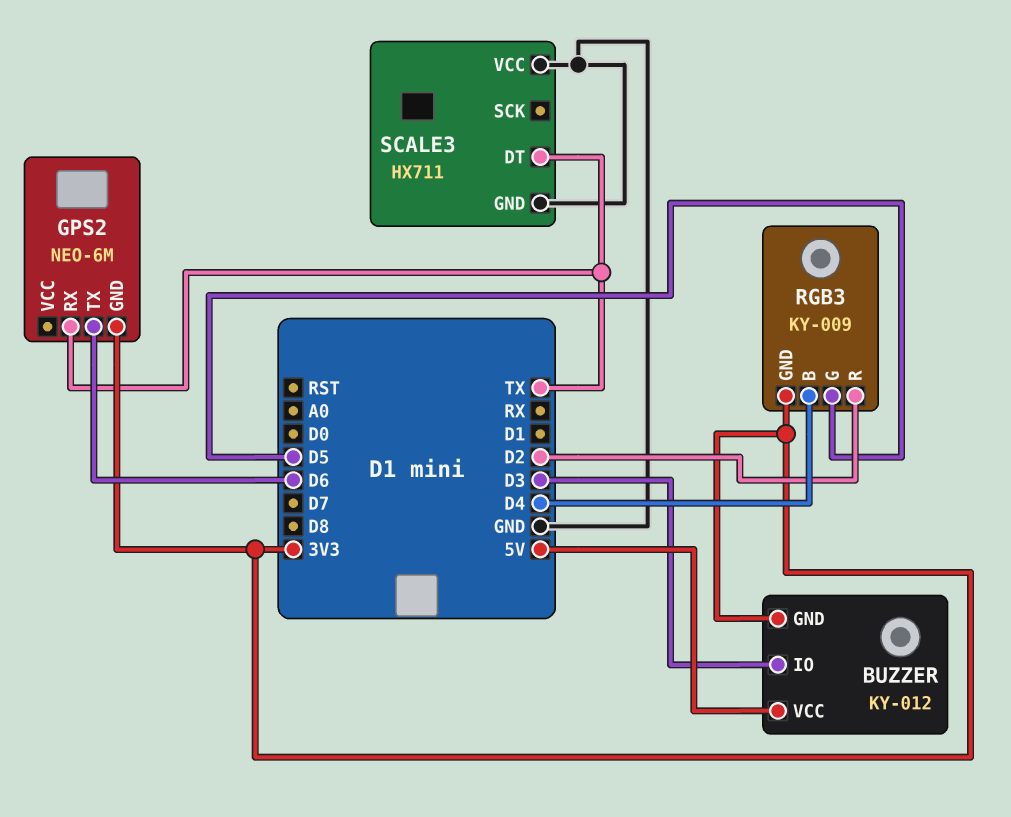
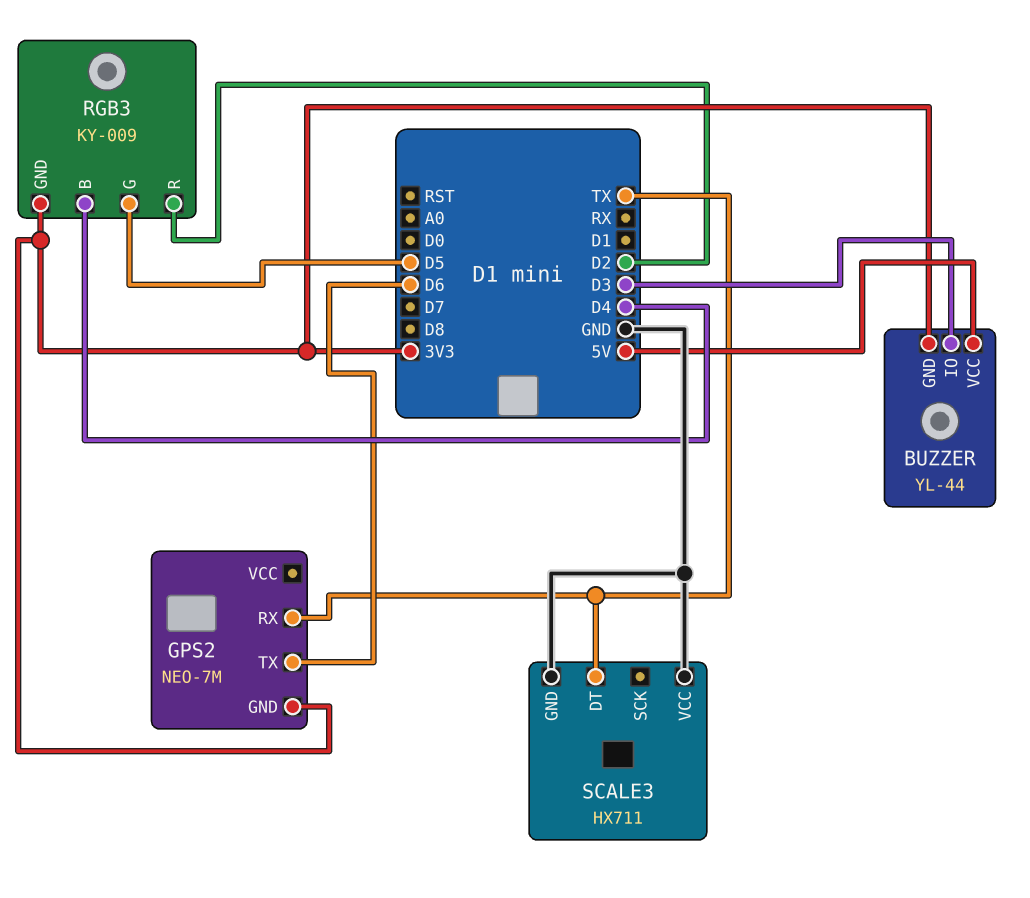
BUZZER: KY-012 -> YL-44
GPS2: NEO-6M -> NEO-7M

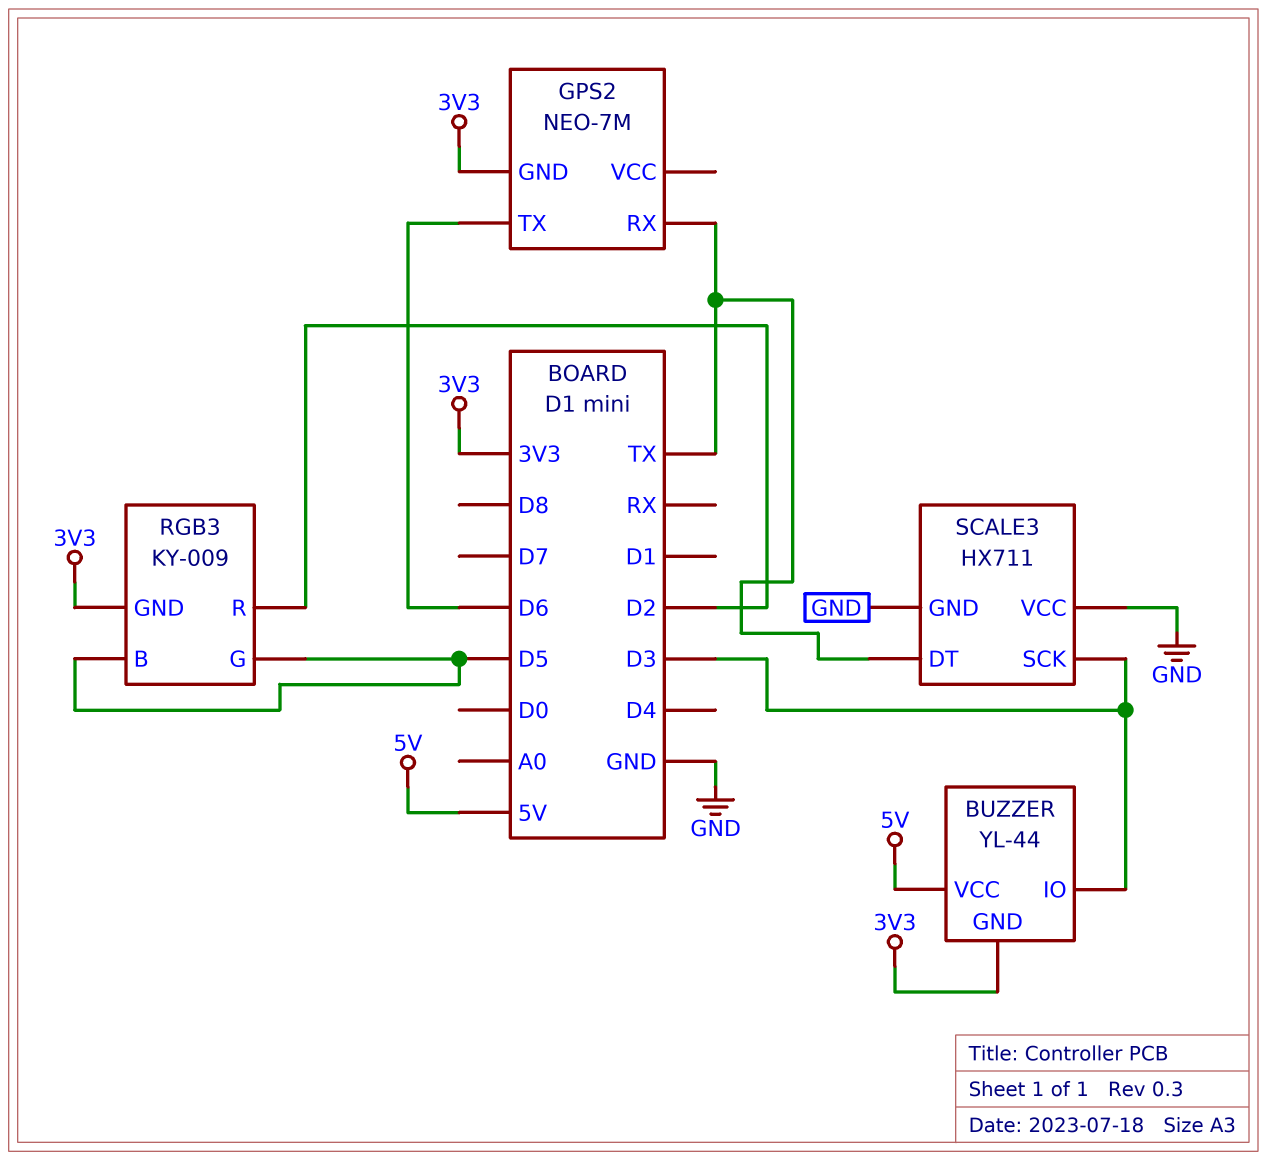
RGB3 pin B: D4 -> D5
SCALE3 pin SCK: none -> D3

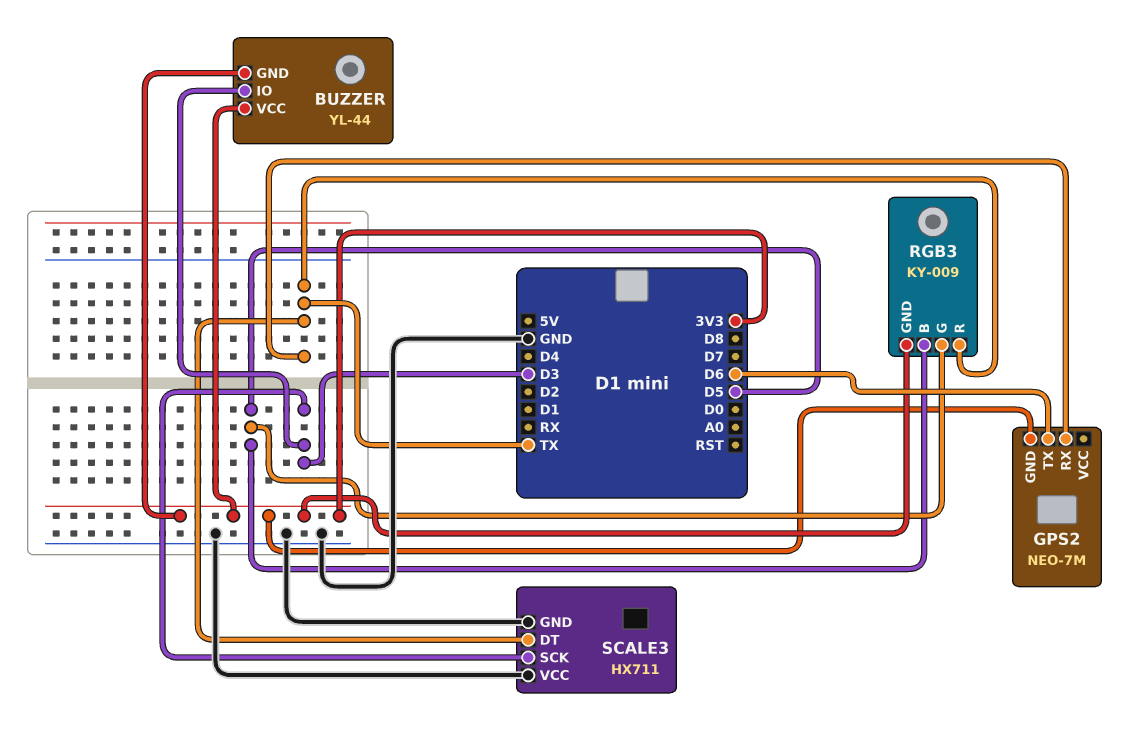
BUZZER pin VCC: 5V -> 3V3
RGB3 pin R: D2 -> TX

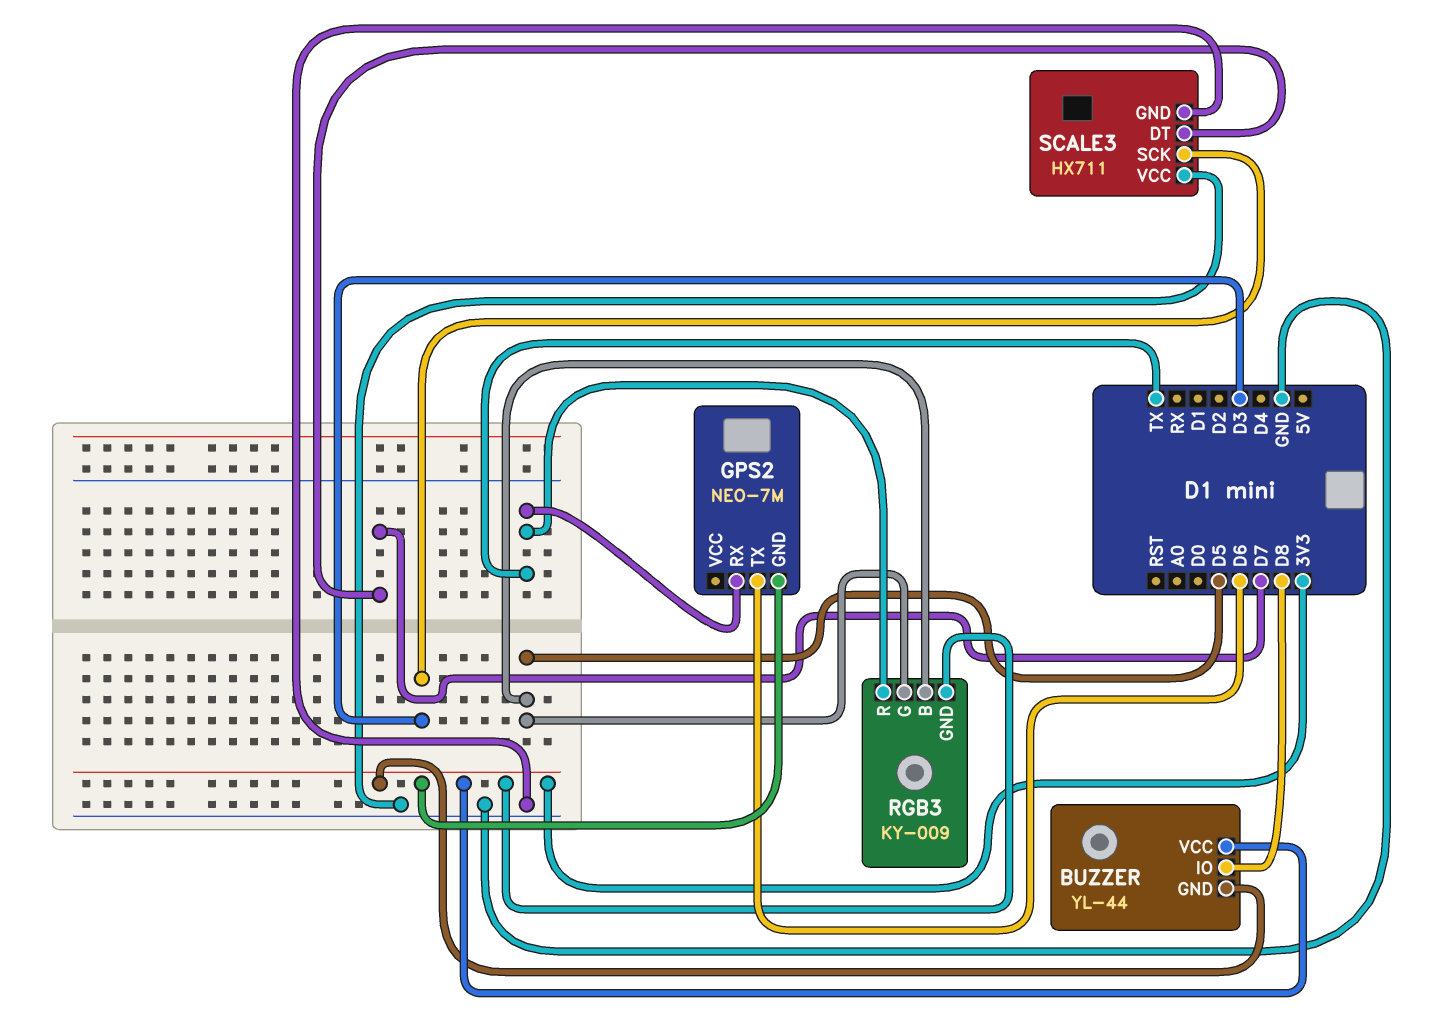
BUZZER pin IO: D3 -> D8
SCALE3 pin DT: TX -> D7

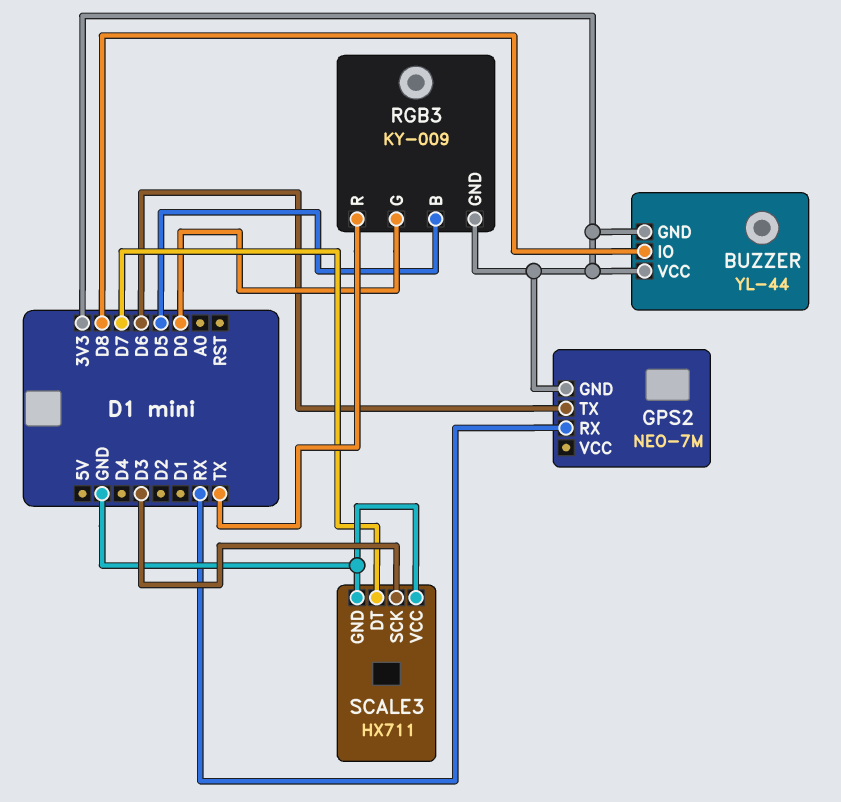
GPS2 pin RX: TX -> RX
RGB3 pin G: D5 -> D0

